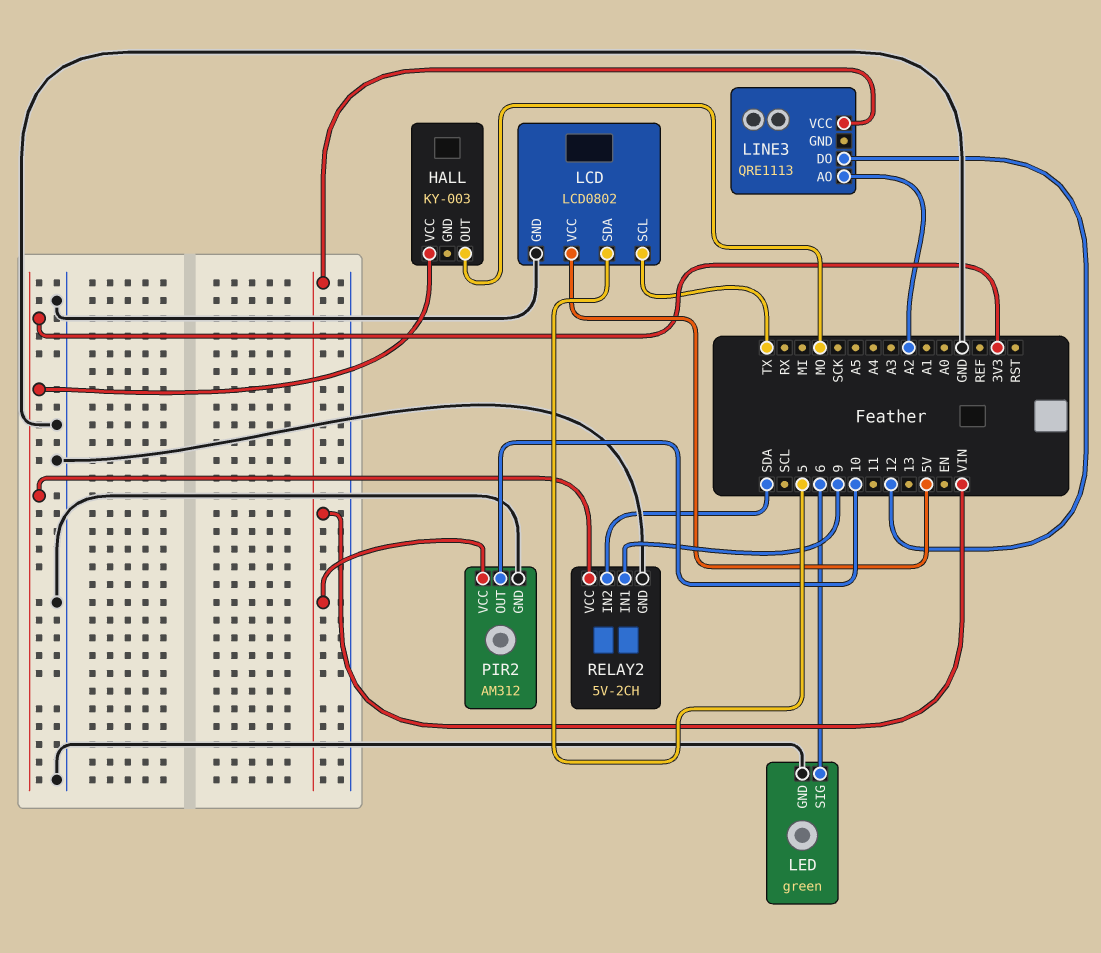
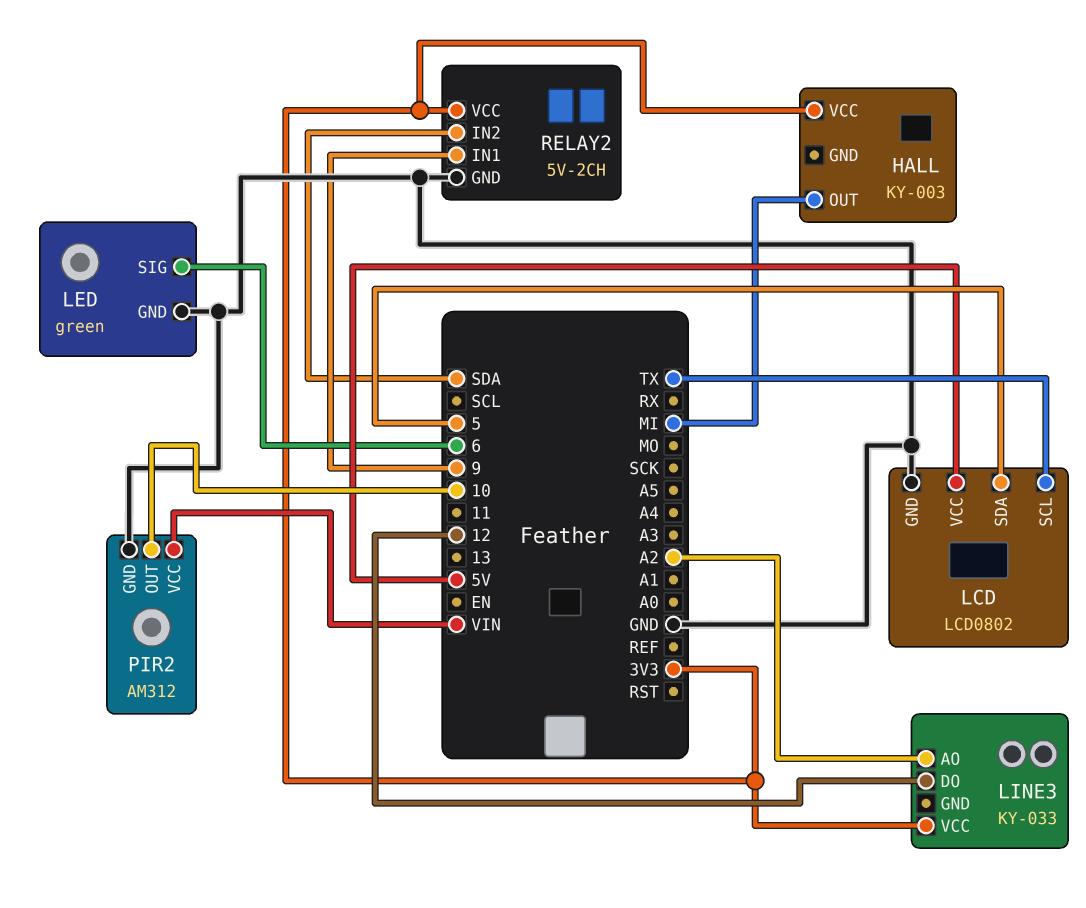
HALL pin OUT: MO -> MI
LINE3: QRE1113 -> KY-033
LINE3 pin VCC: VIN -> 3V3

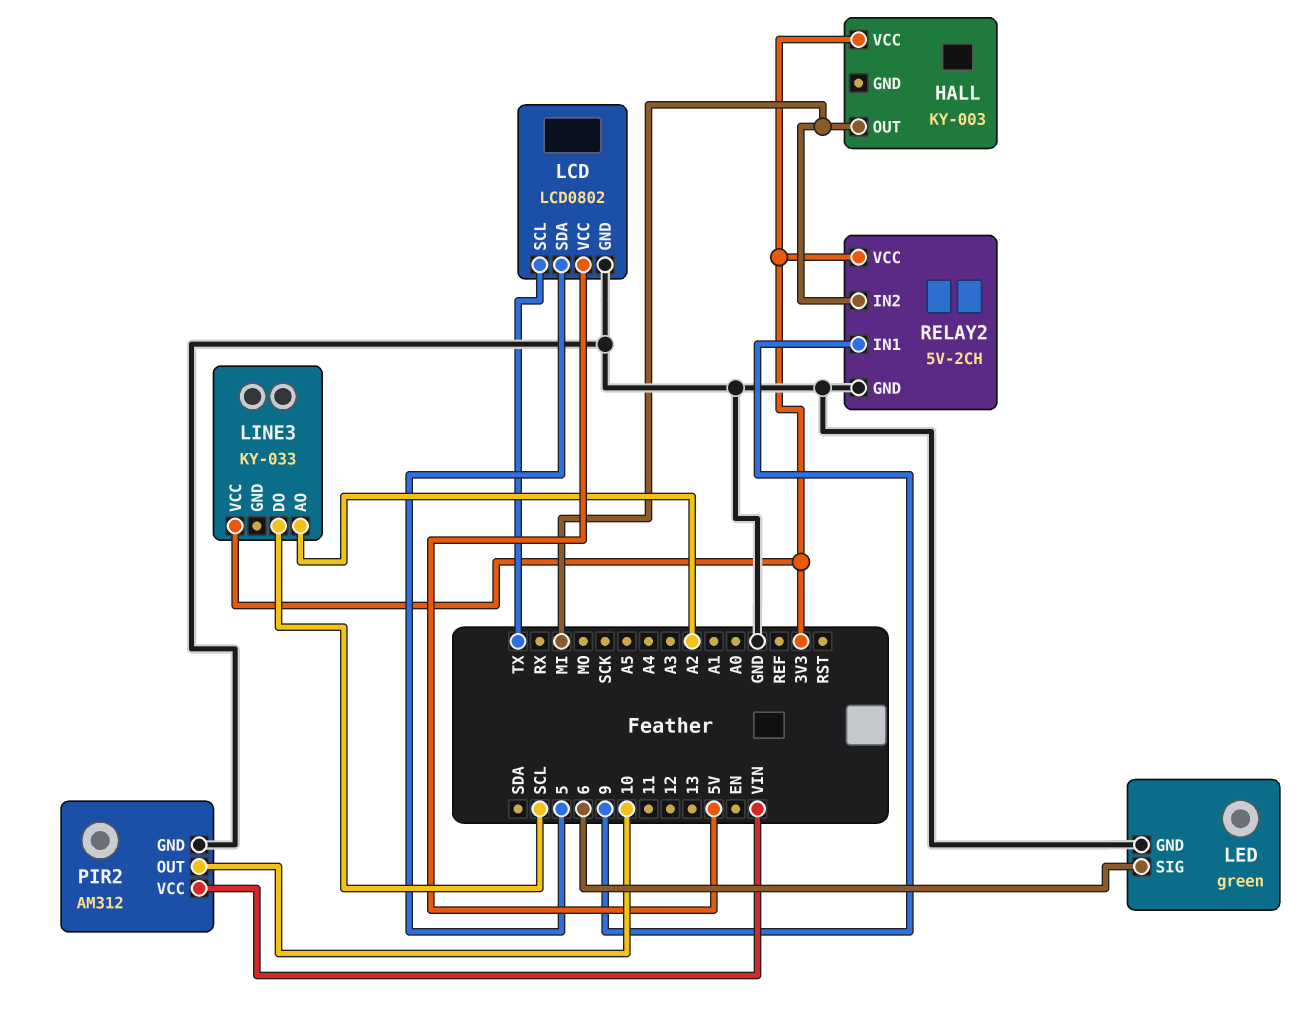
LINE3 pin DO: 12 -> SCL
RELAY2 pin IN2: SDA -> MI

